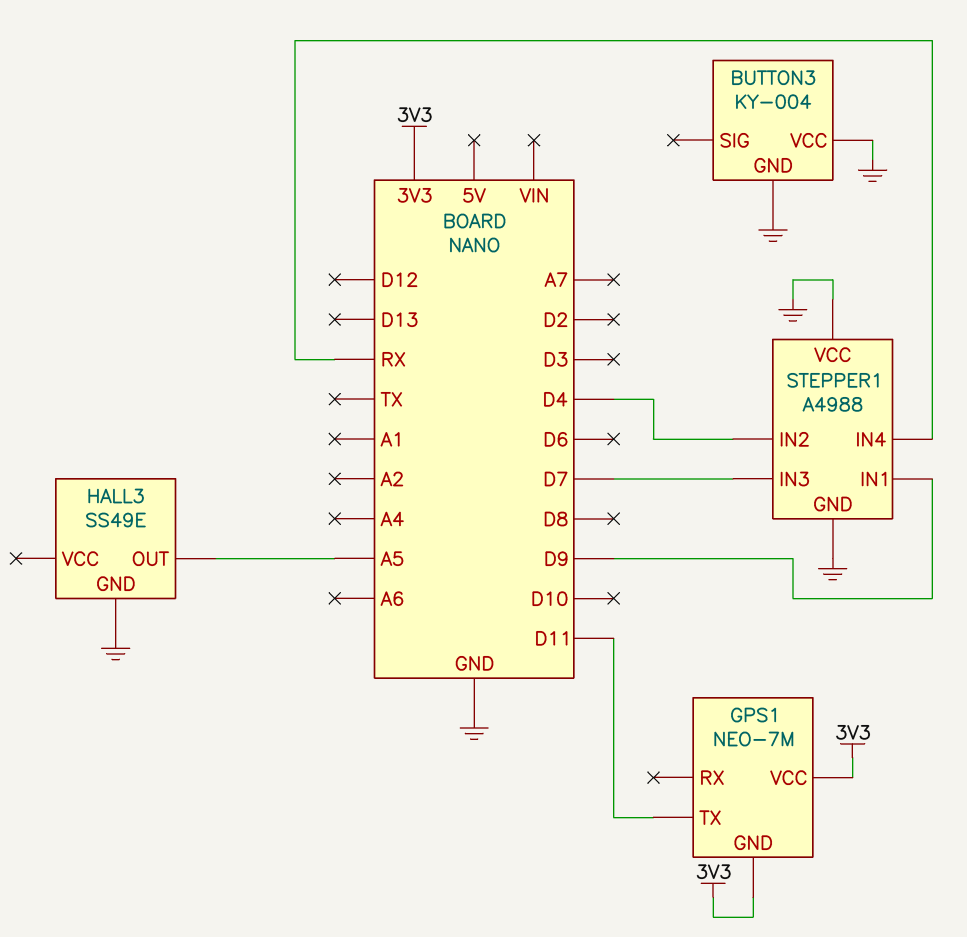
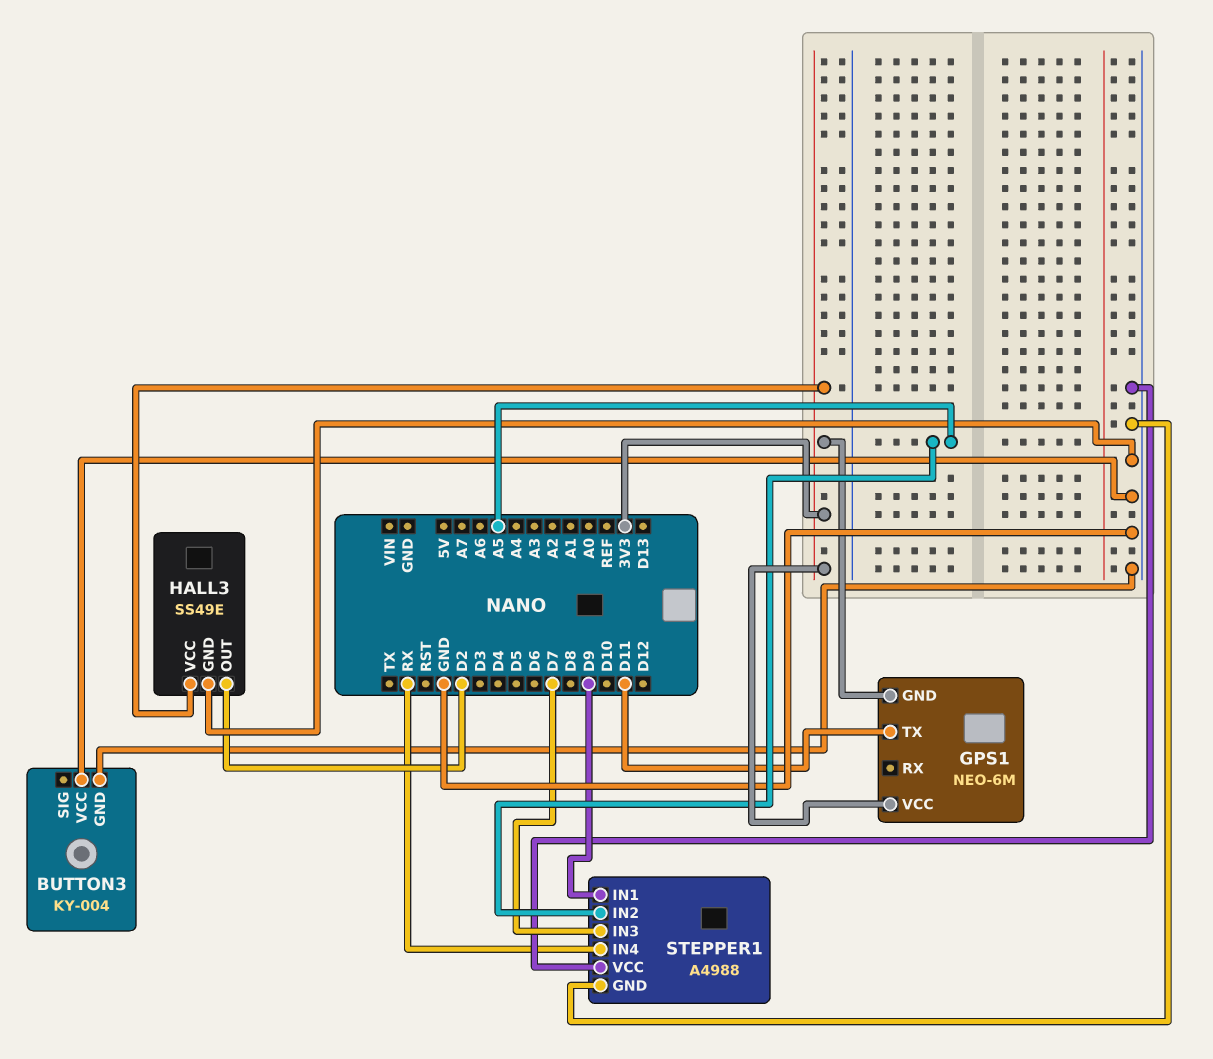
GPS1: NEO-7M -> NEO-6M
HALL3 pin OUT: A5 -> D2
HALL3 pin VCC: none -> 3V3
STEPPER1 pin IN2: D4 -> A5

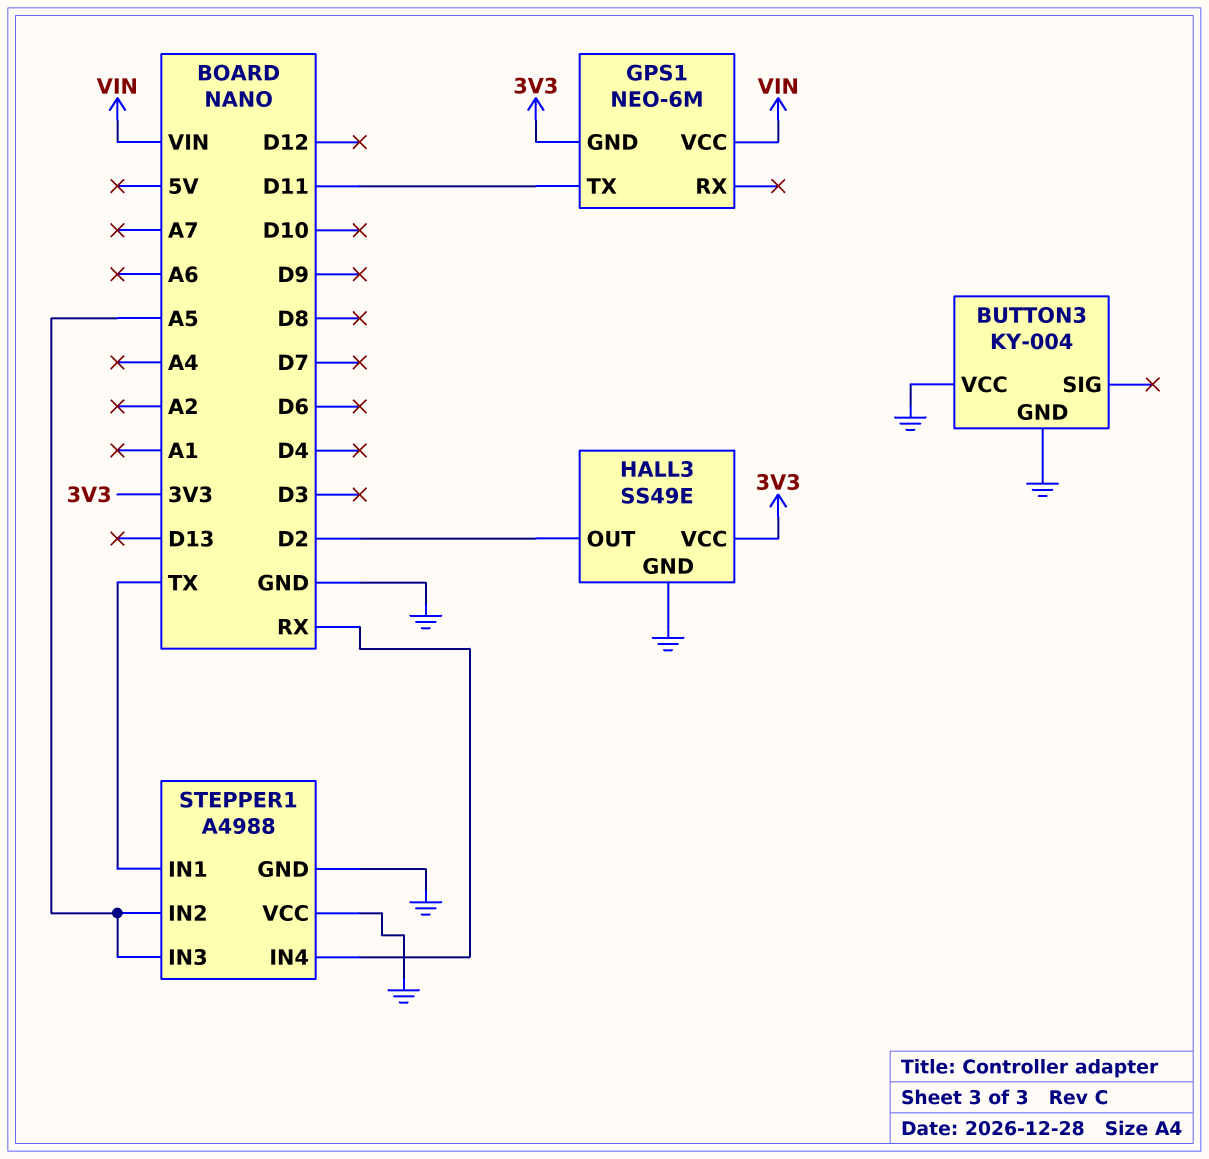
GPS1 pin VCC: 3V3 -> VIN
STEPPER1 pin IN1: D9 -> TX
STEPPER1 pin IN3: D7 -> A5

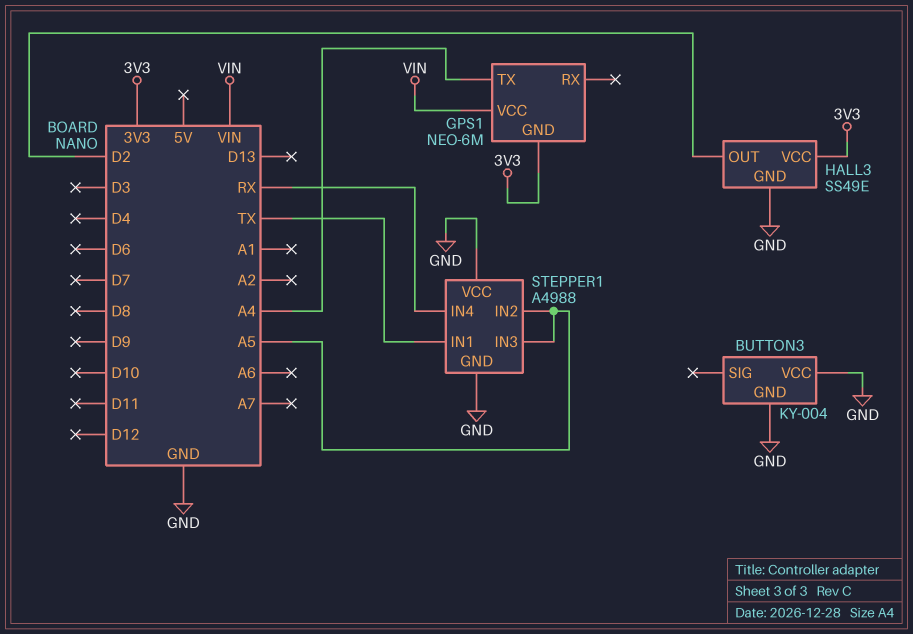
GPS1 pin TX: D11 -> A4

